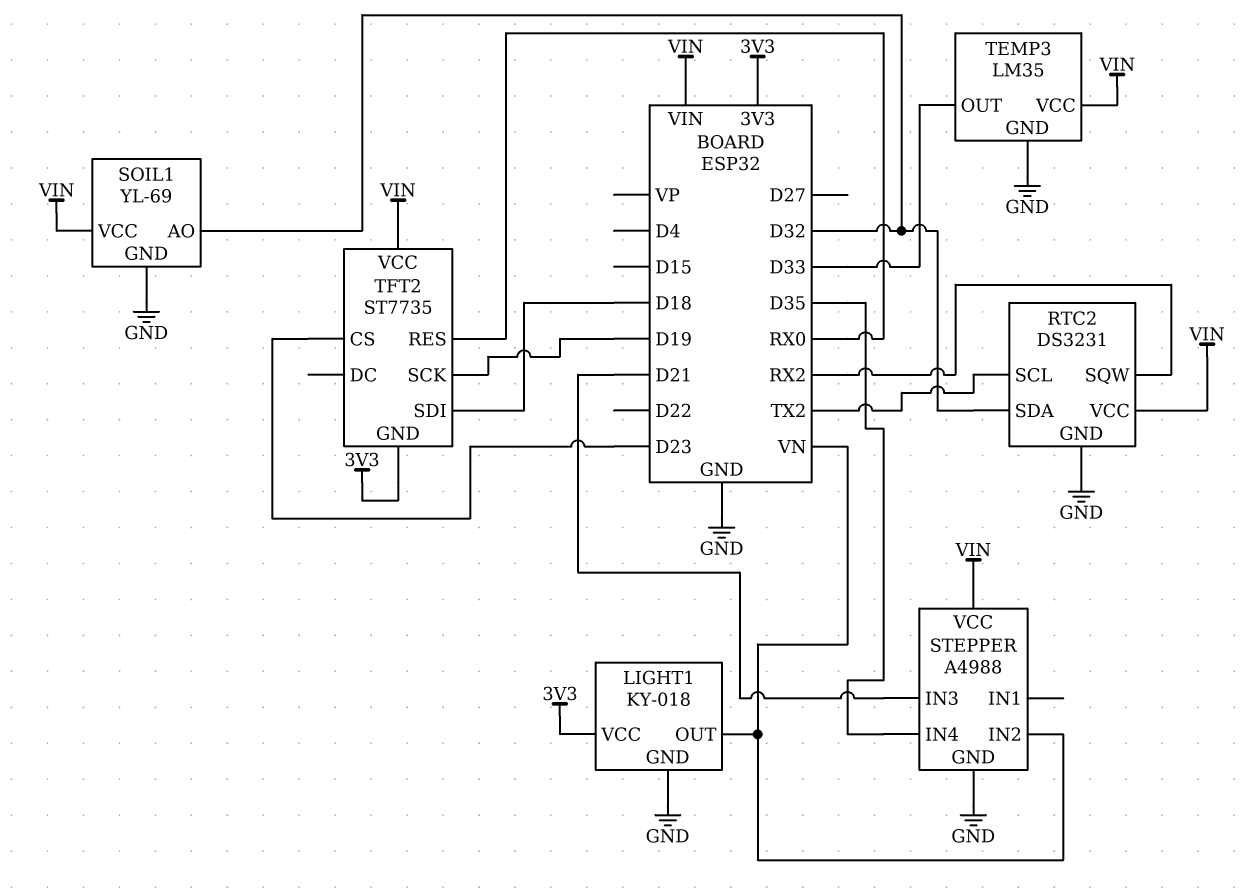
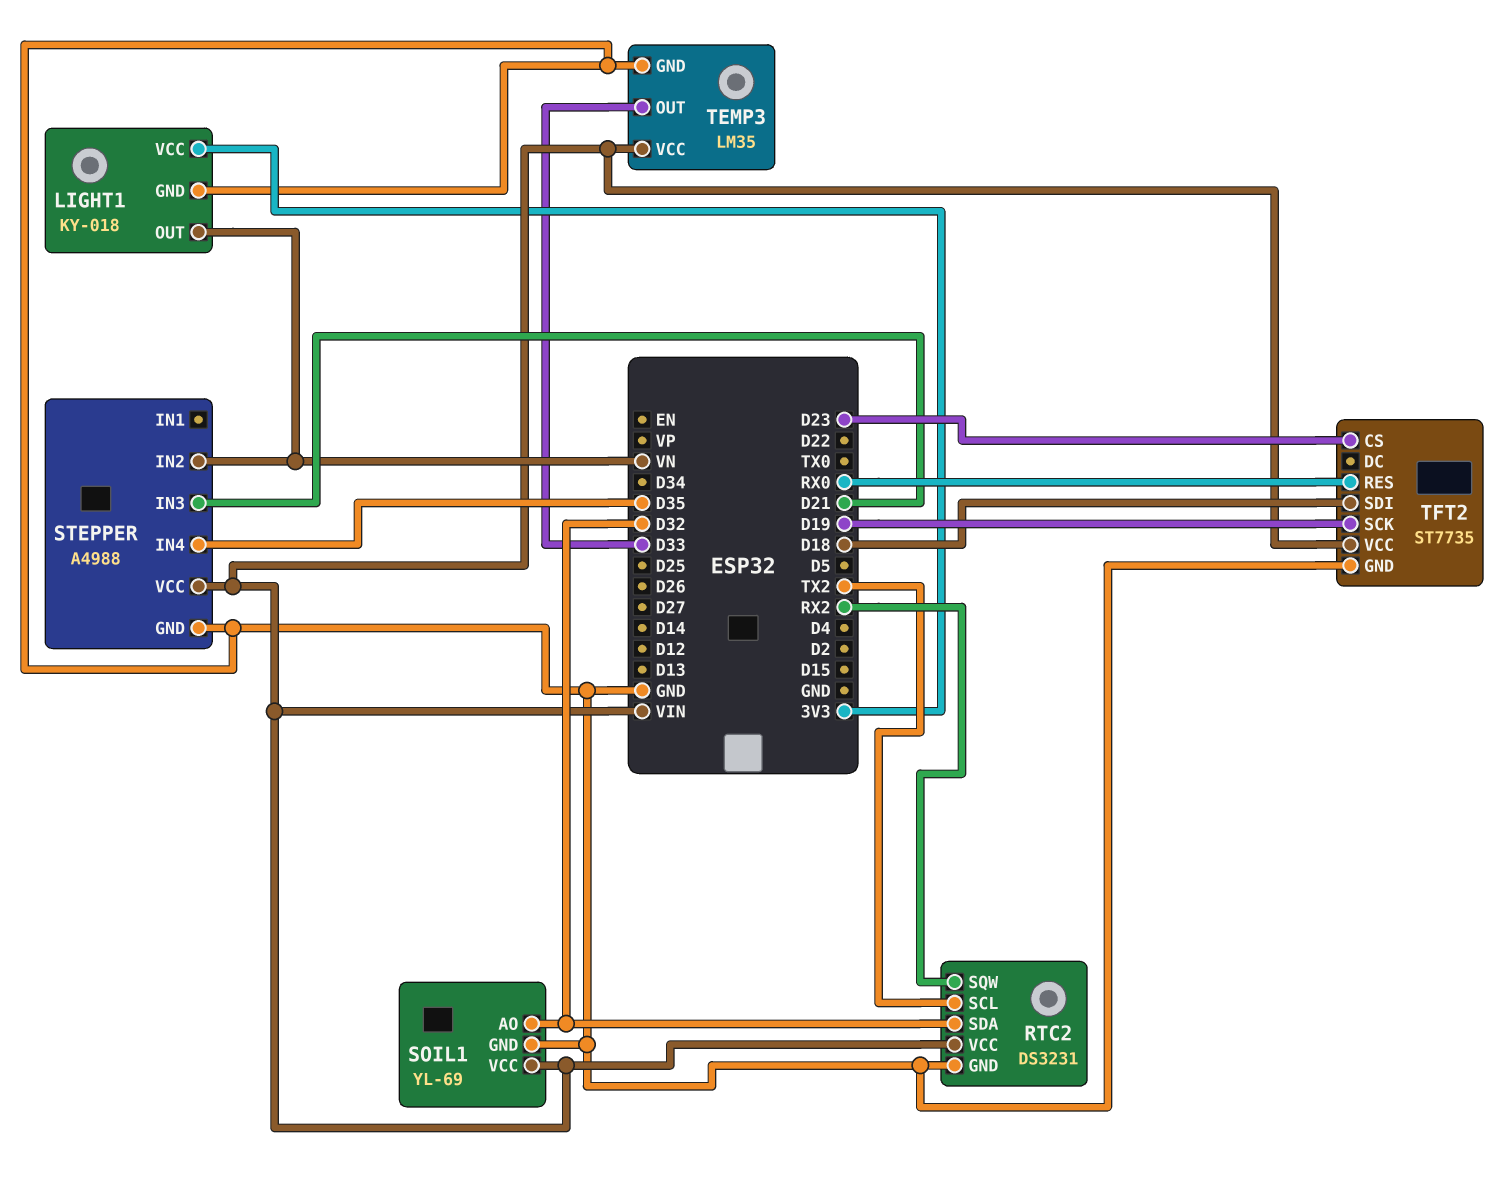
TFT2 pin GND: 3V3 -> GND

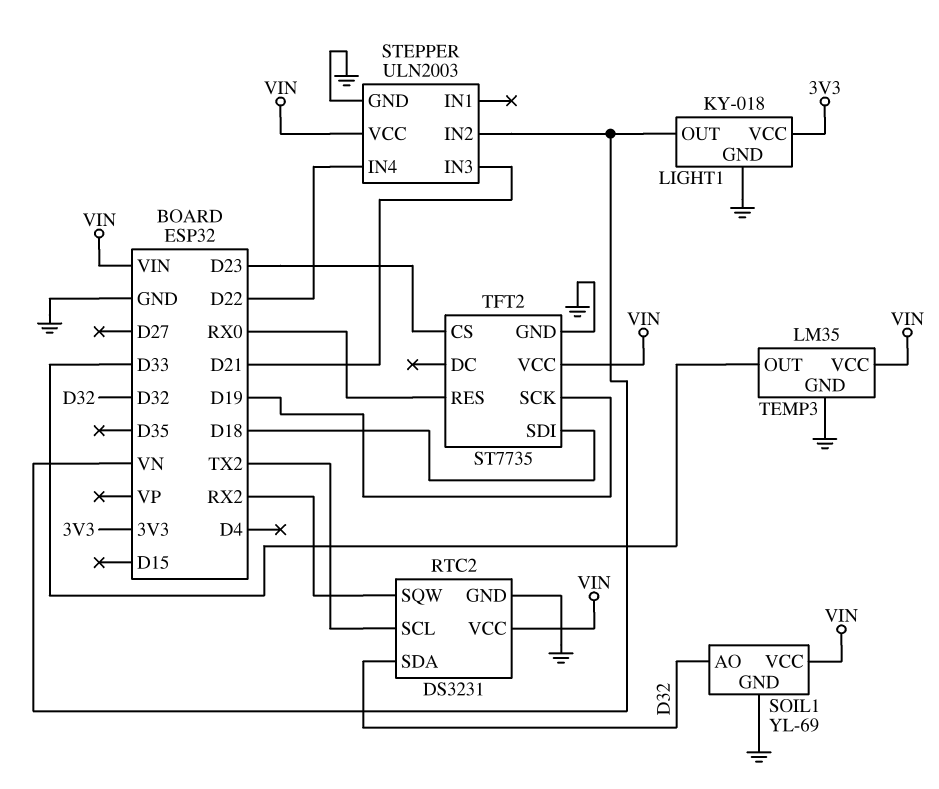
STEPPER: A4988 -> ULN2003
STEPPER pin IN4: D35 -> D22

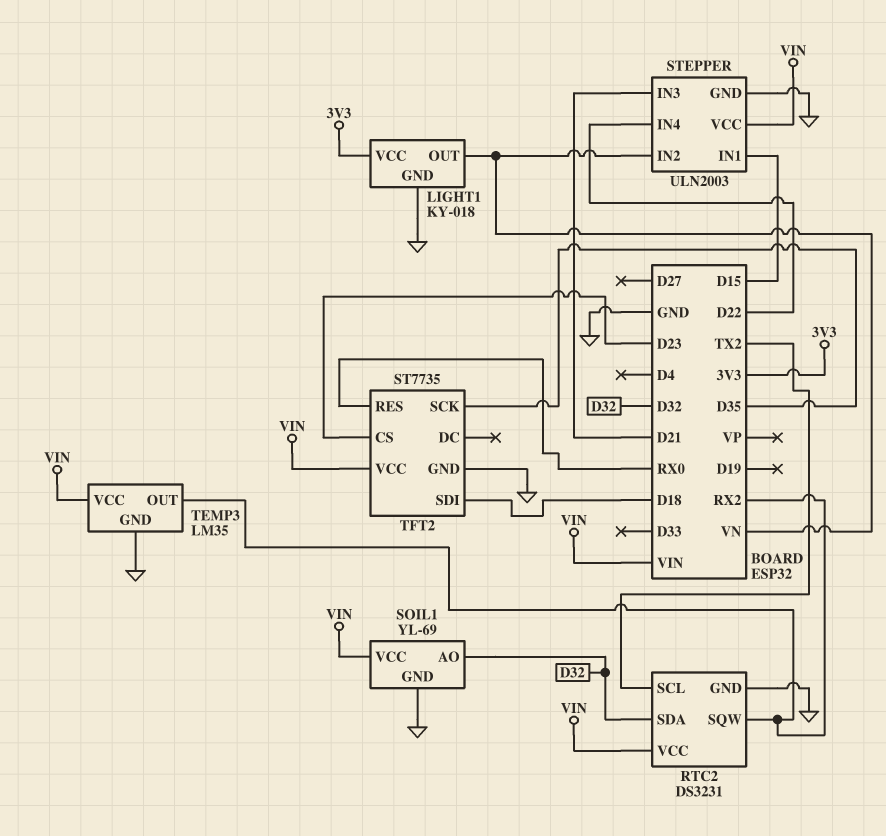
STEPPER pin IN1: none -> D15
TEMP3 pin OUT: D33 -> RX2
TFT2 pin SCK: D19 -> D35

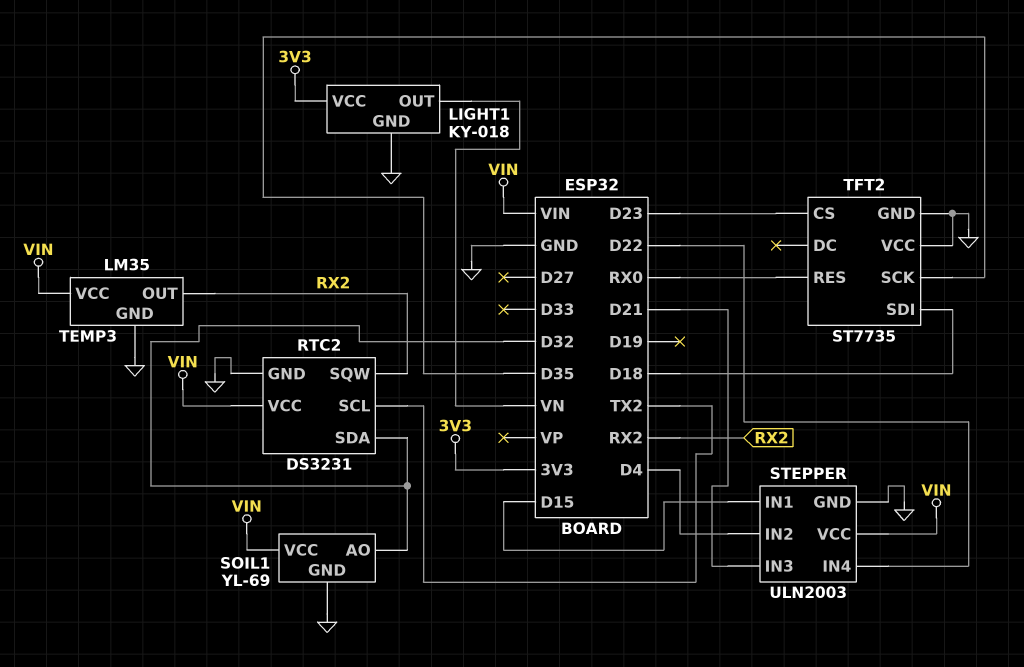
STEPPER pin IN2: VN -> D4
TFT2 pin VCC: VIN -> GND

